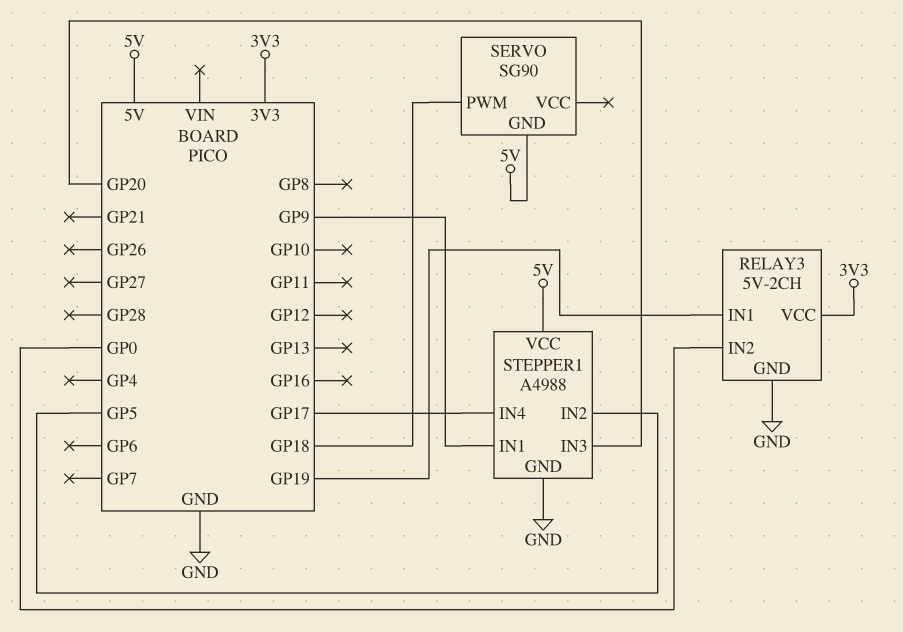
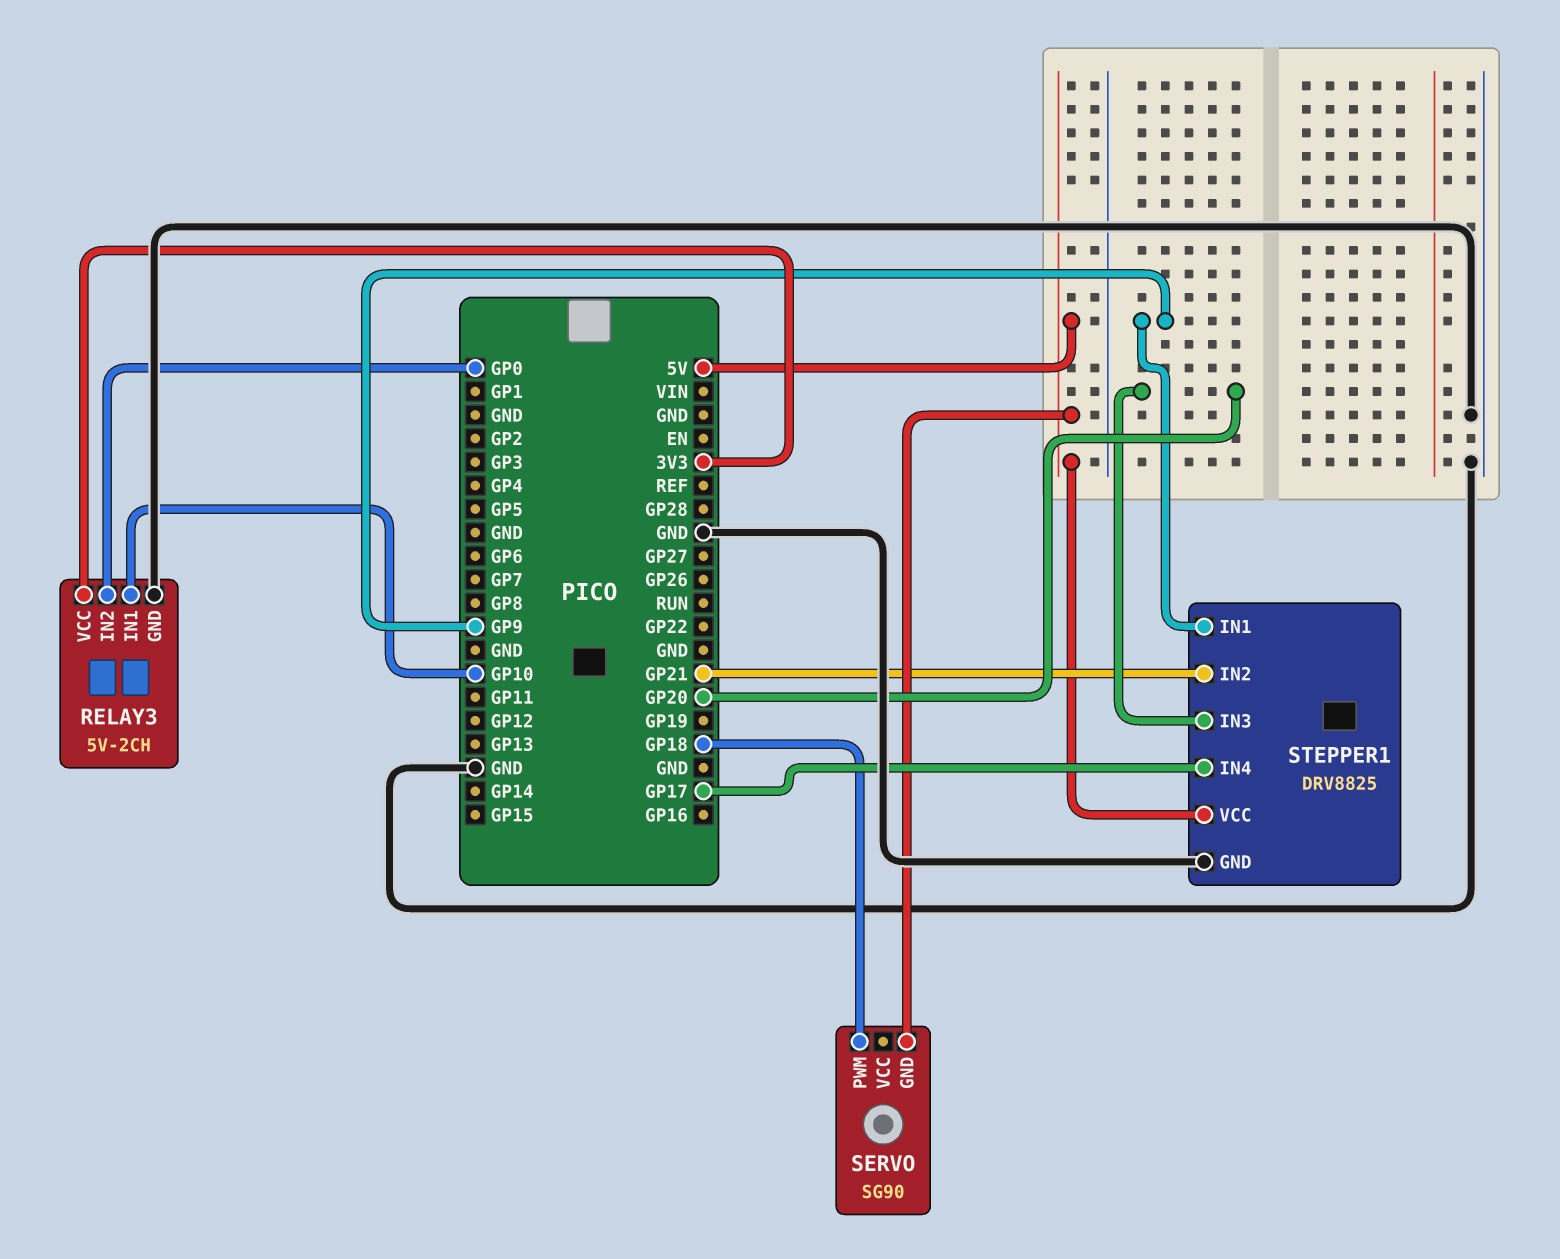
RELAY3 pin IN1: GP19 -> GP10
STEPPER1: A4988 -> DRV8825
STEPPER1 pin IN2: GP5 -> GP21

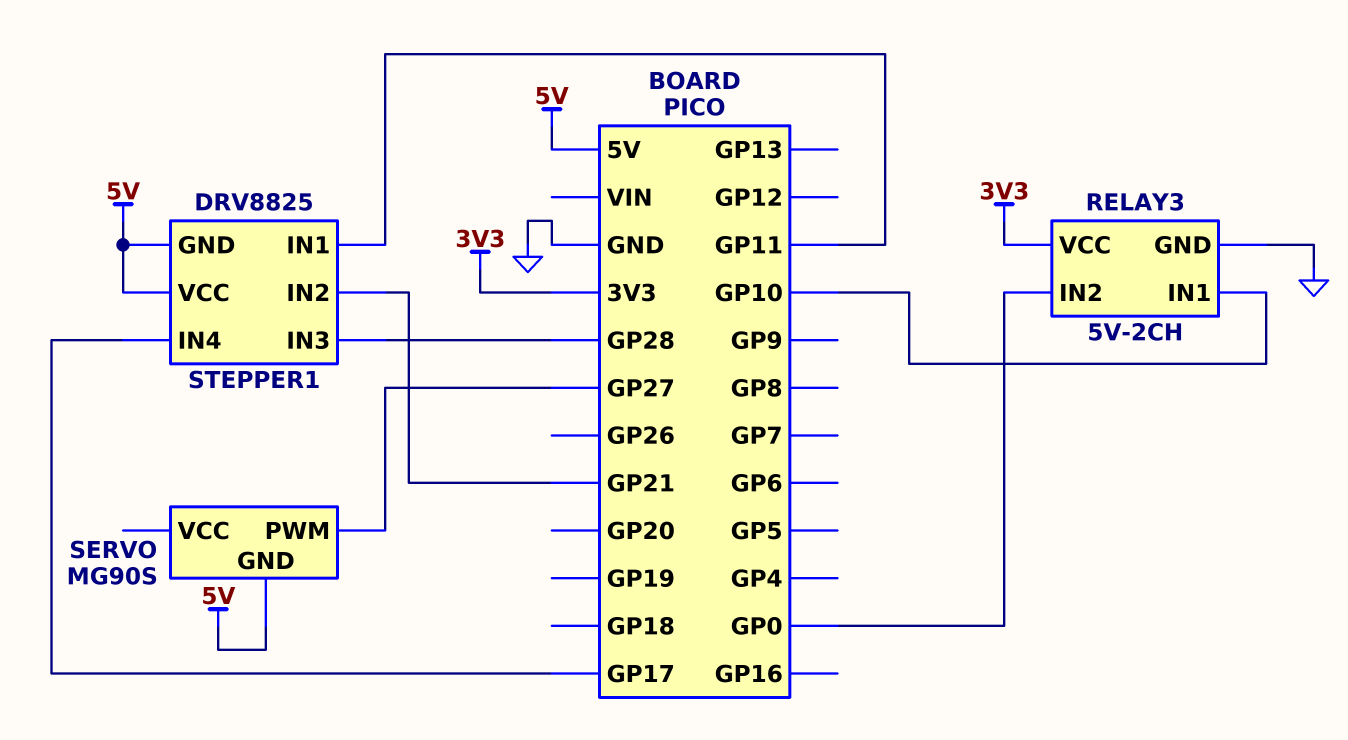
SERVO: SG90 -> MG90S
SERVO pin PWM: GP18 -> GP27
STEPPER1 pin GND: GND -> 5V
STEPPER1 pin IN1: GP9 -> GP11
STEPPER1 pin IN3: GP20 -> GP28

